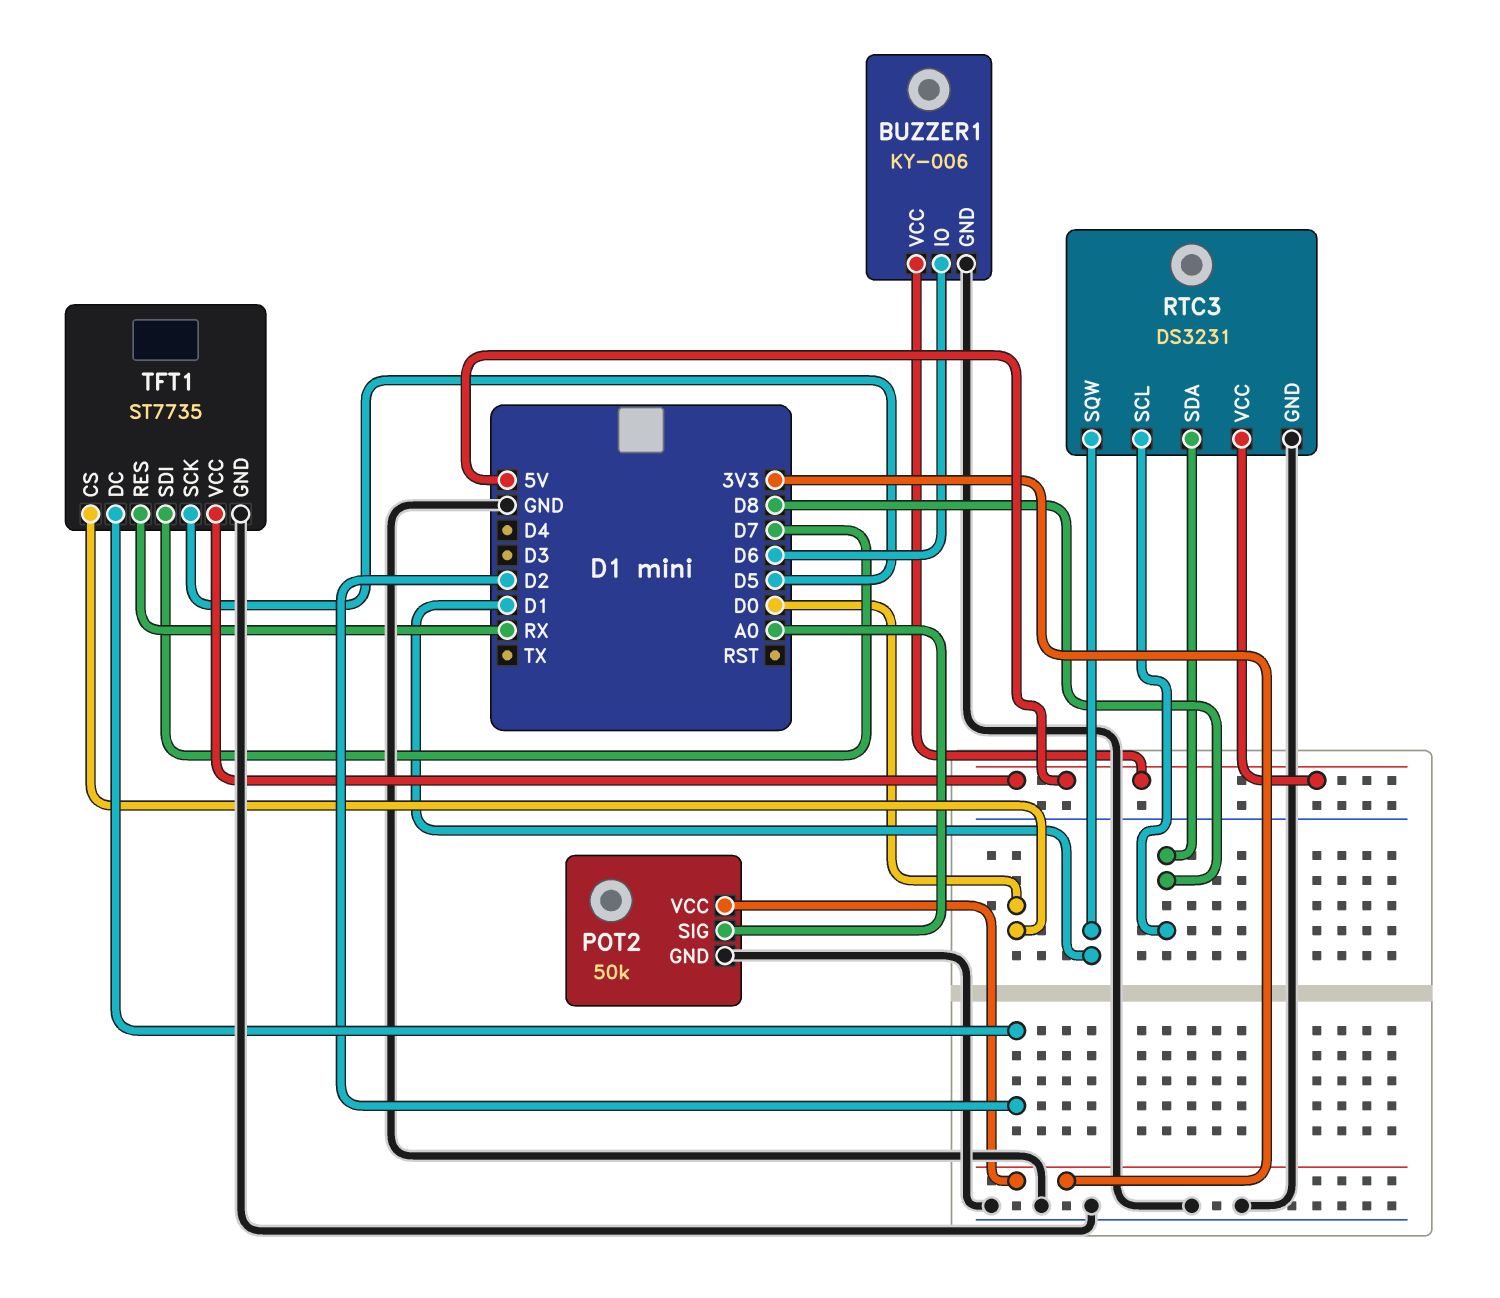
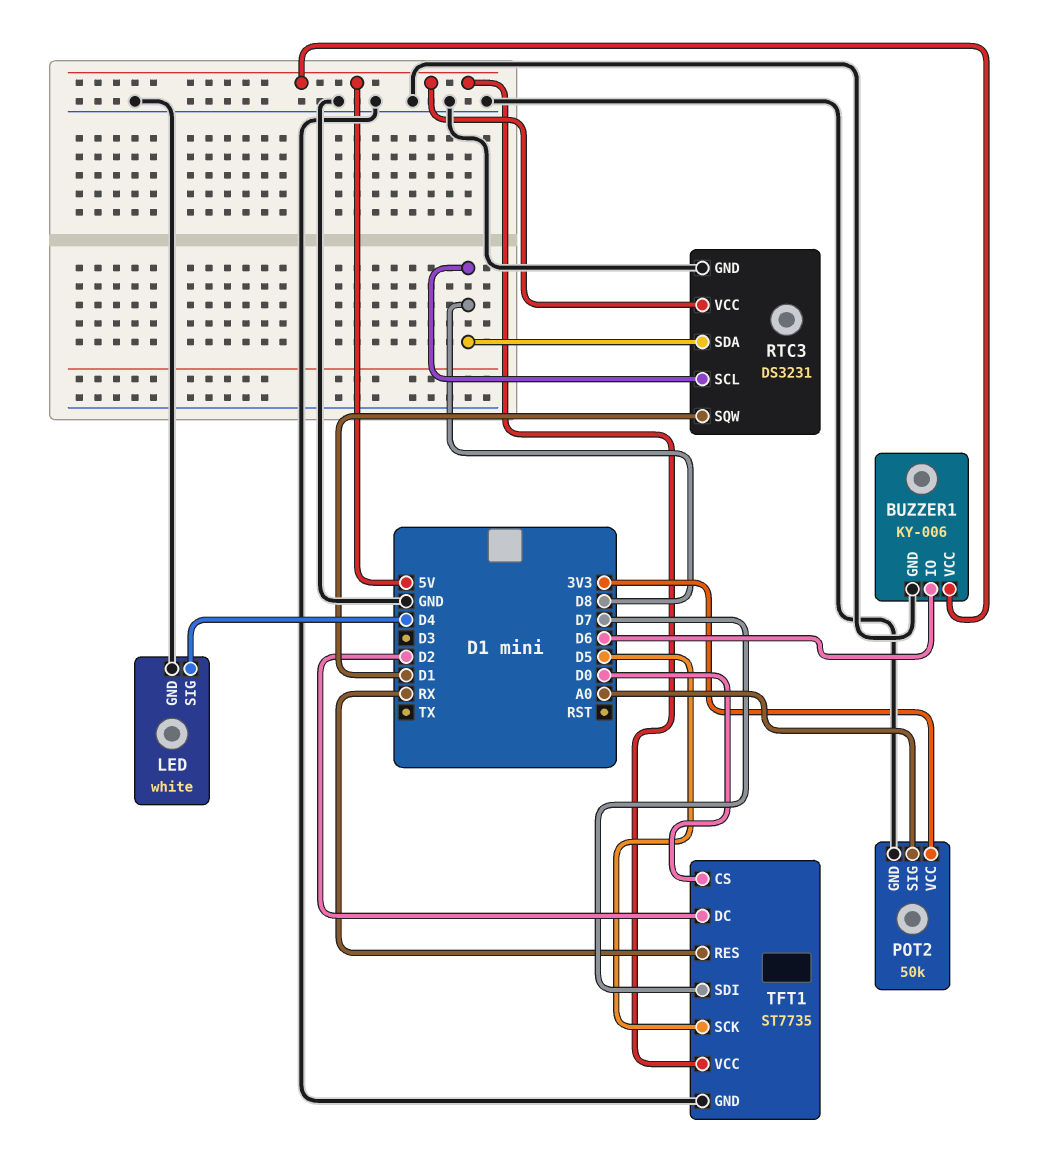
LED: none -> white
LED pin GND: none -> GND
LED pin SIG: none -> D4

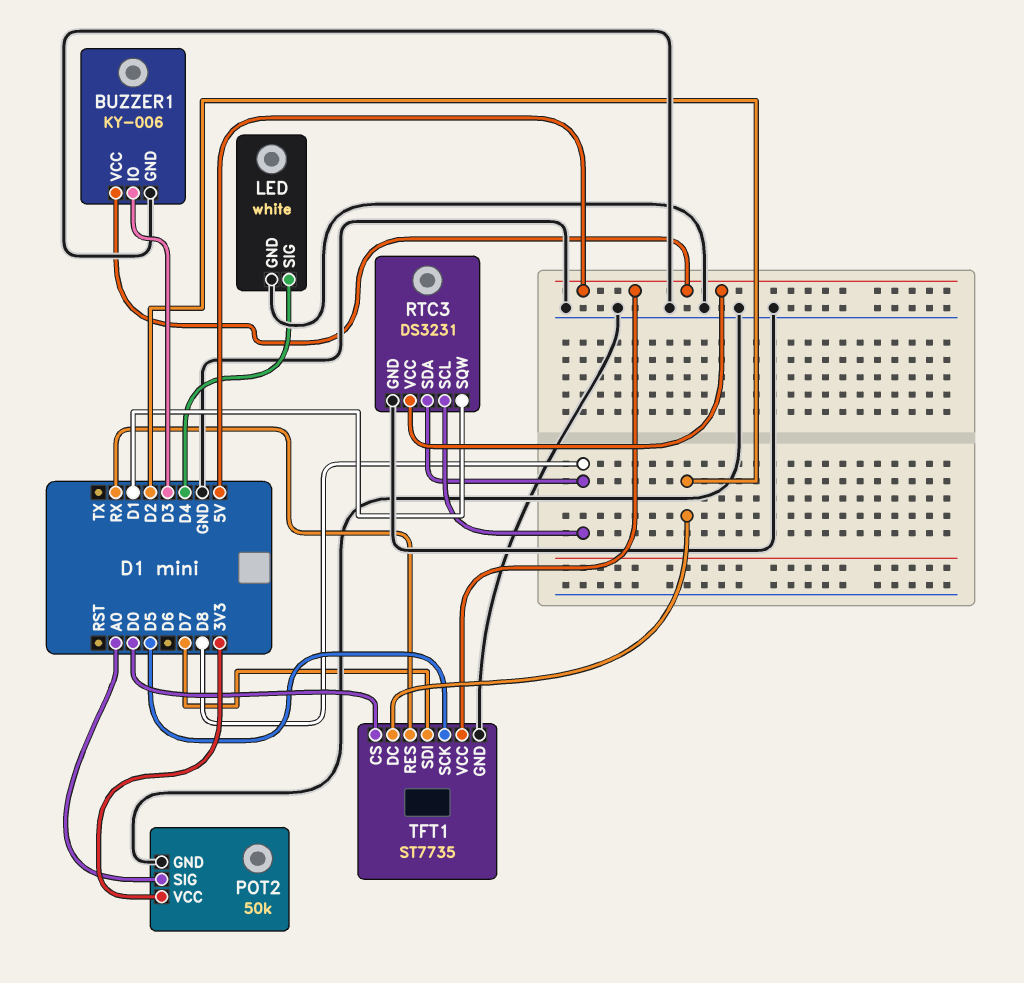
BUZZER1 pin IO: D6 -> D3

